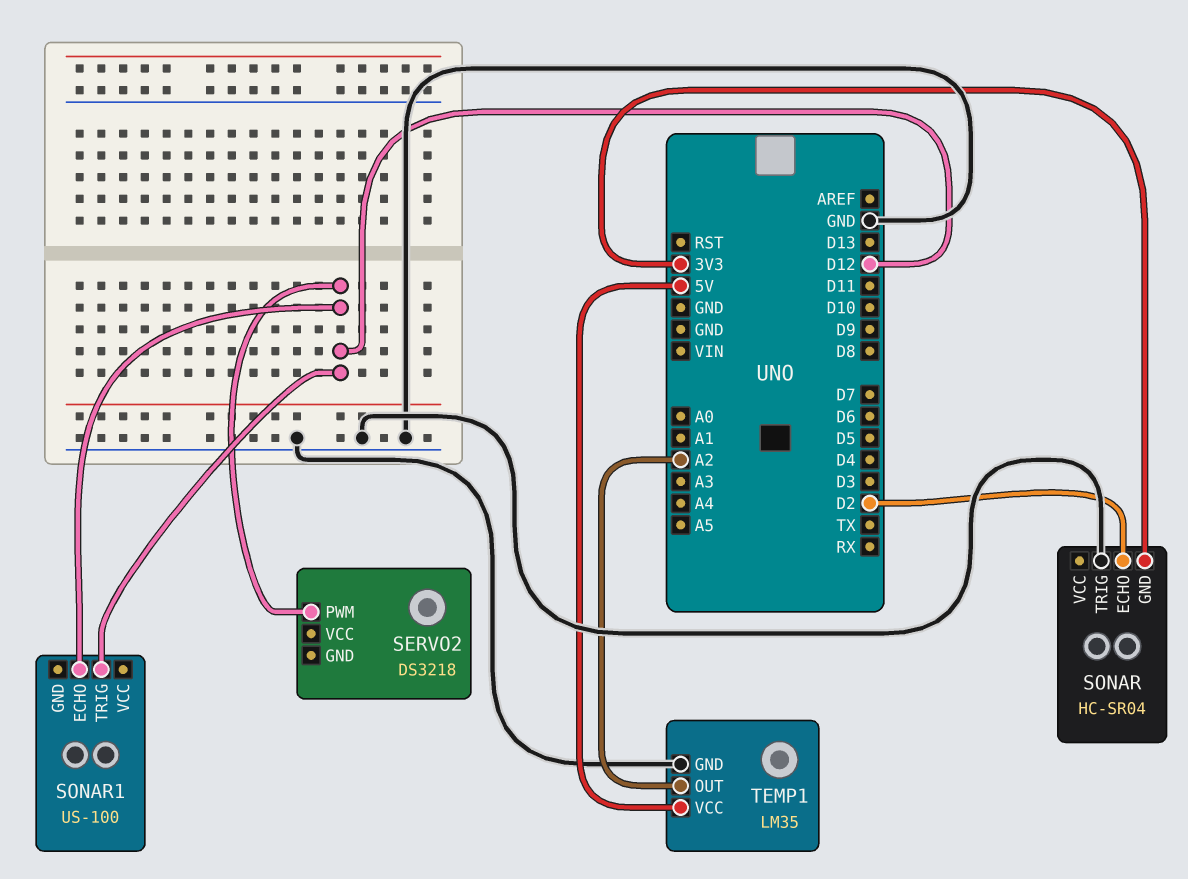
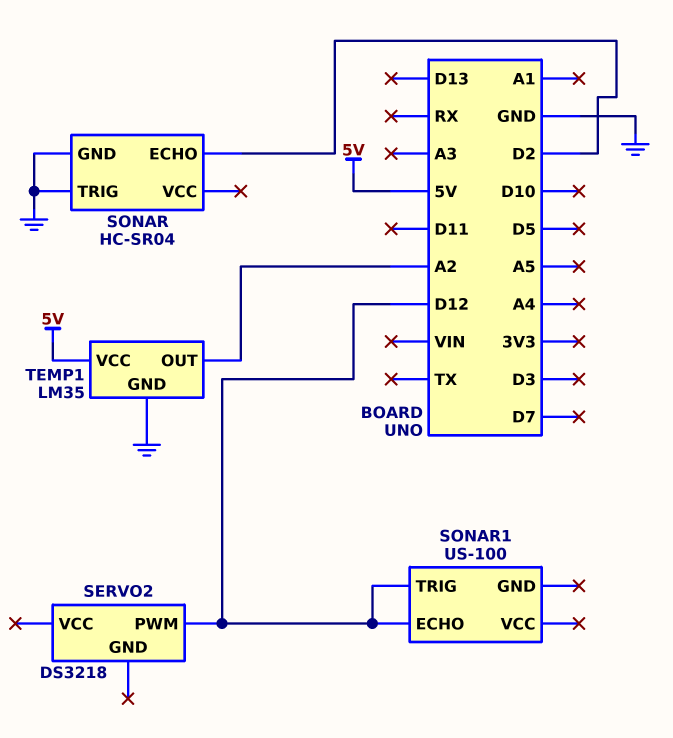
SONAR pin GND: 3V3 -> GND

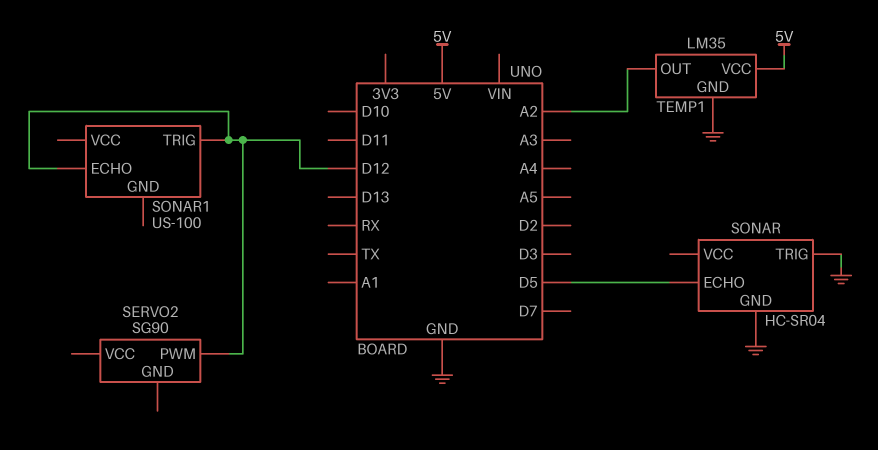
SERVO2: DS3218 -> SG90
SONAR pin ECHO: D2 -> D5

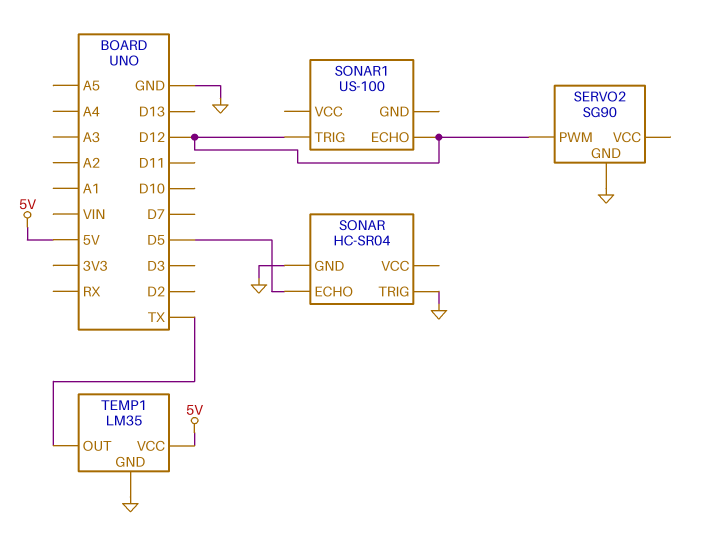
SERVO2 pin GND: none -> GND
TEMP1 pin OUT: A2 -> TX

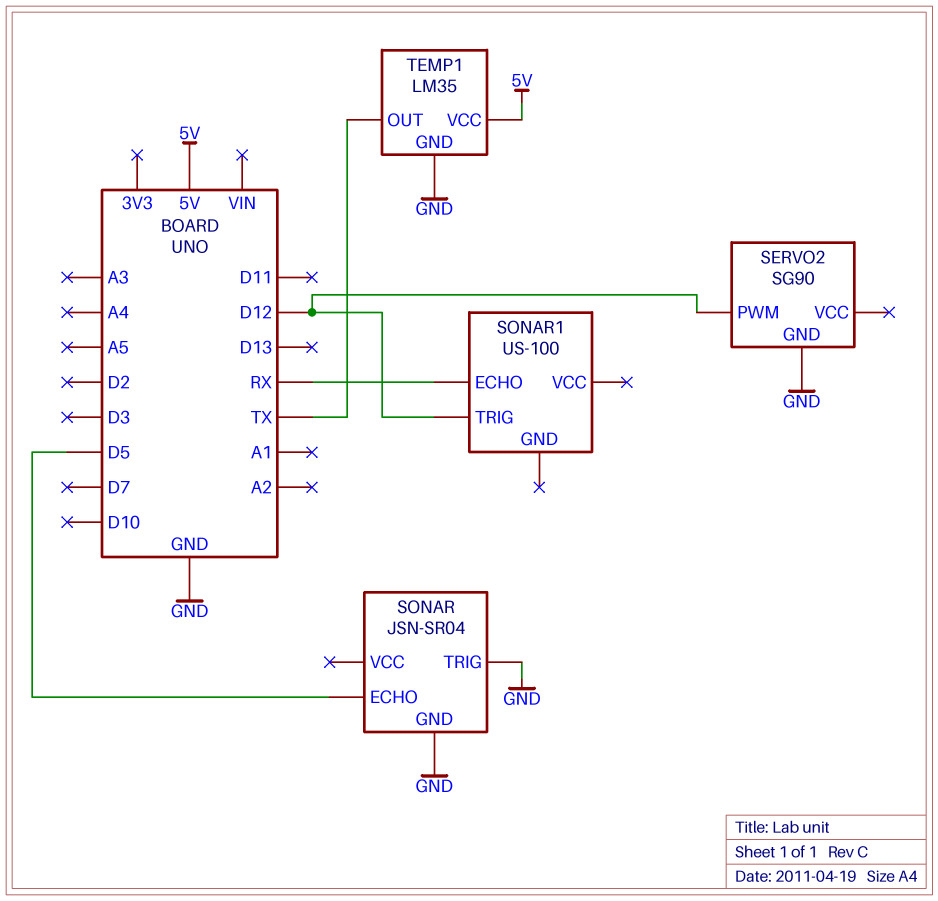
SONAR: HC-SR04 -> JSN-SR04
SONAR1 pin ECHO: D12 -> RX

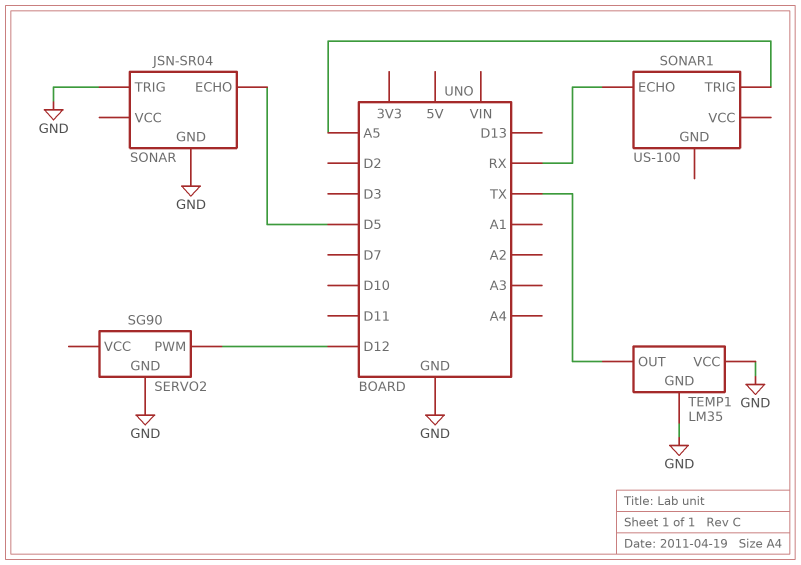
SONAR1 pin TRIG: D12 -> A5
TEMP1 pin VCC: 5V -> GND

